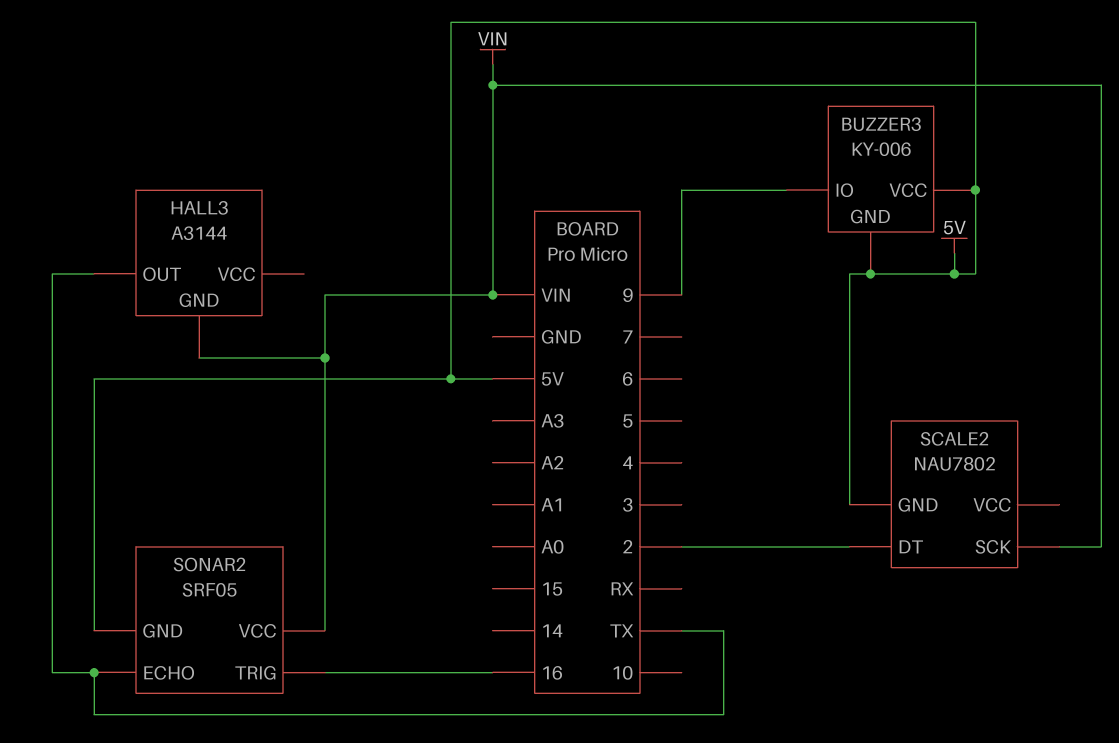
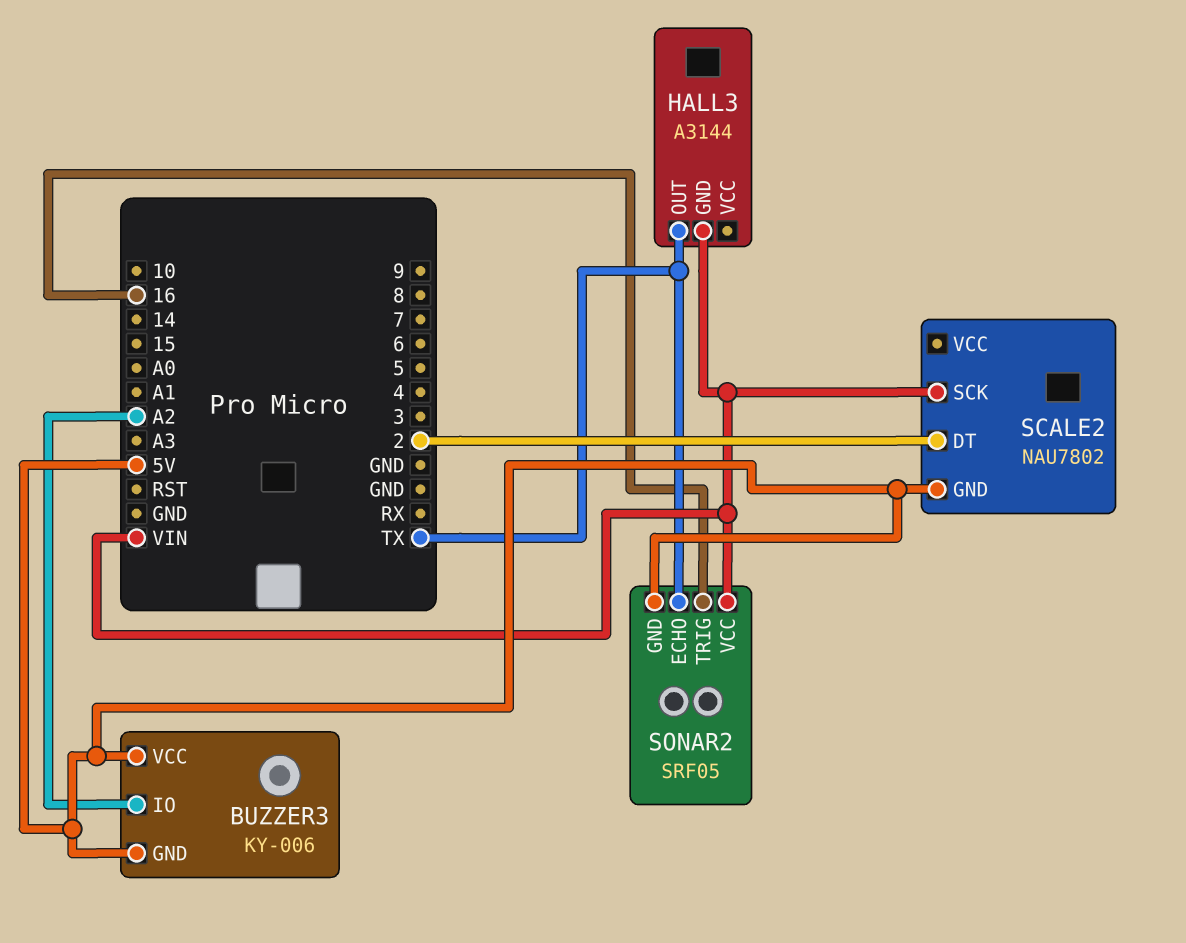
BUZZER3 pin IO: 9 -> A2

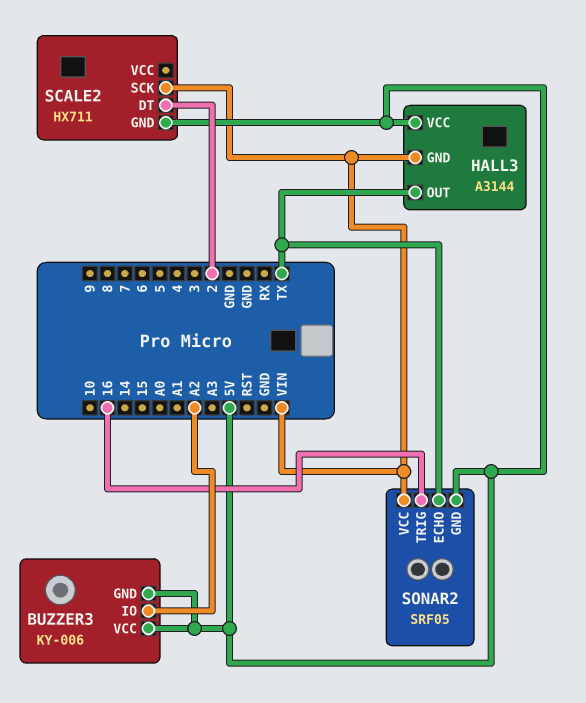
HALL3 pin VCC: none -> 5V
SCALE2: NAU7802 -> HX711

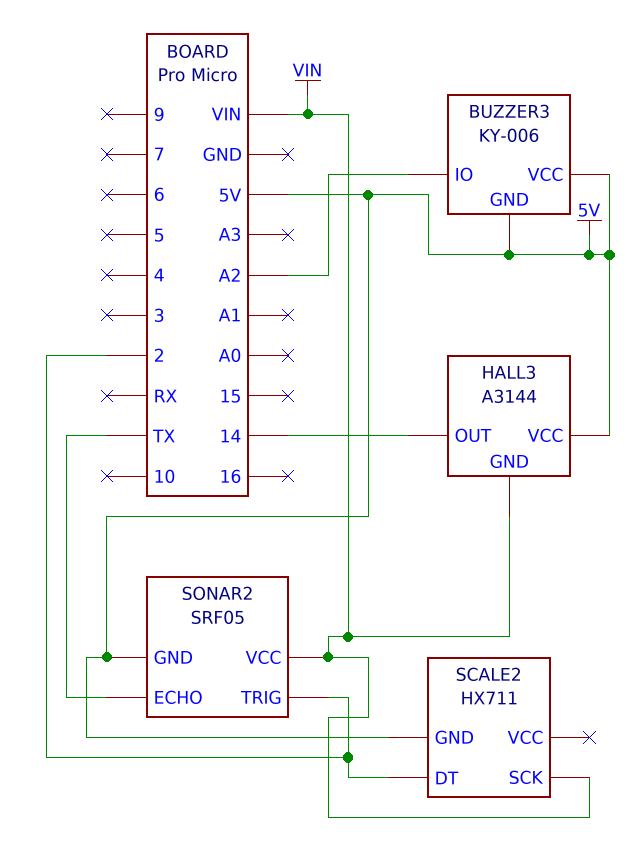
HALL3 pin OUT: TX -> 14
SONAR2 pin TRIG: 16 -> 2

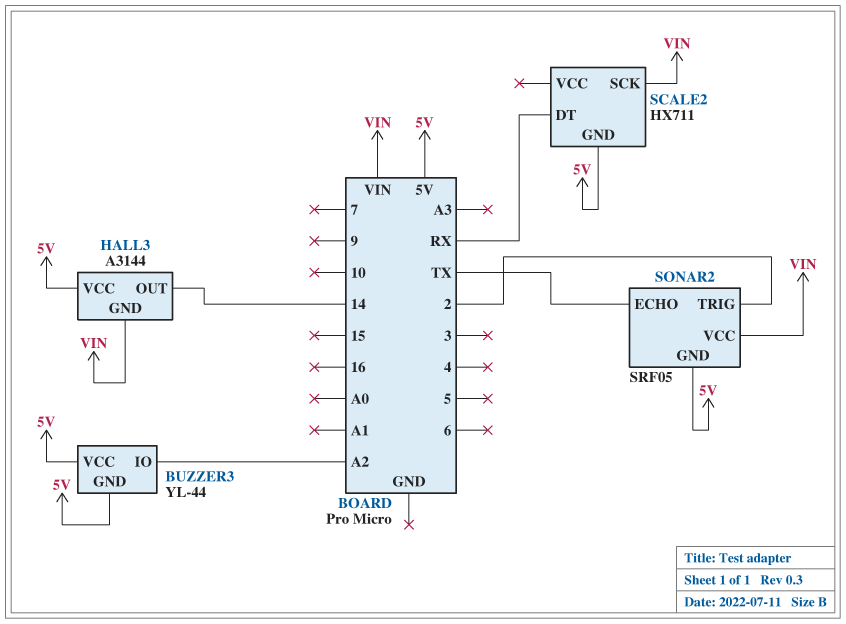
BUZZER3: KY-006 -> YL-44
SCALE2 pin DT: 2 -> RX

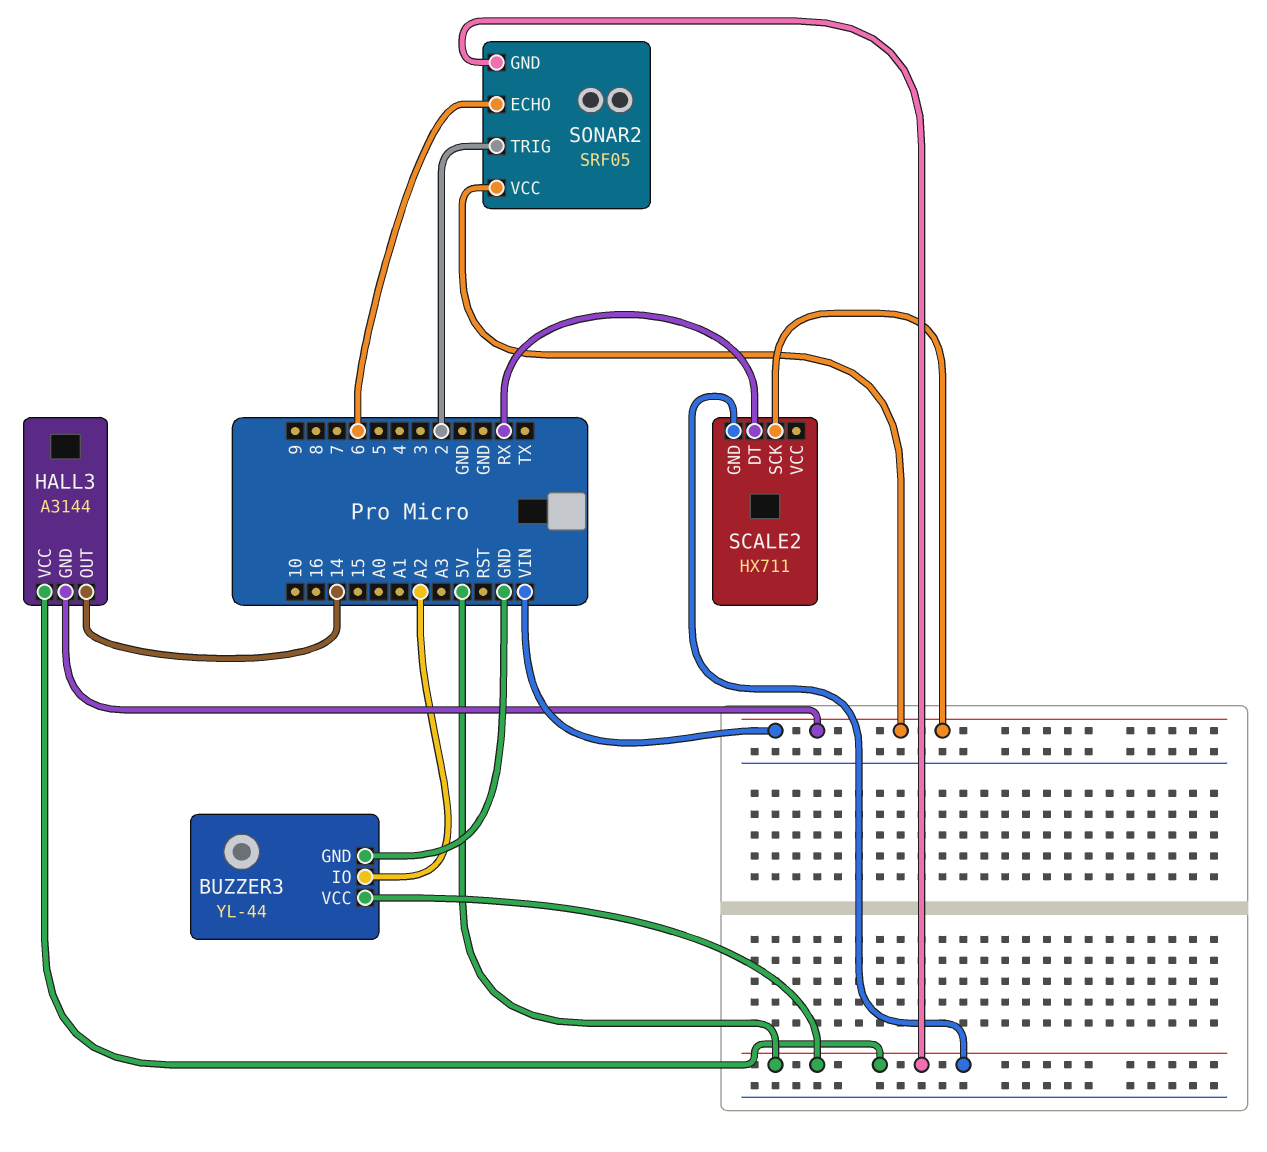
BUZZER3 pin GND: 5V -> GND
SONAR2 pin ECHO: TX -> 6

